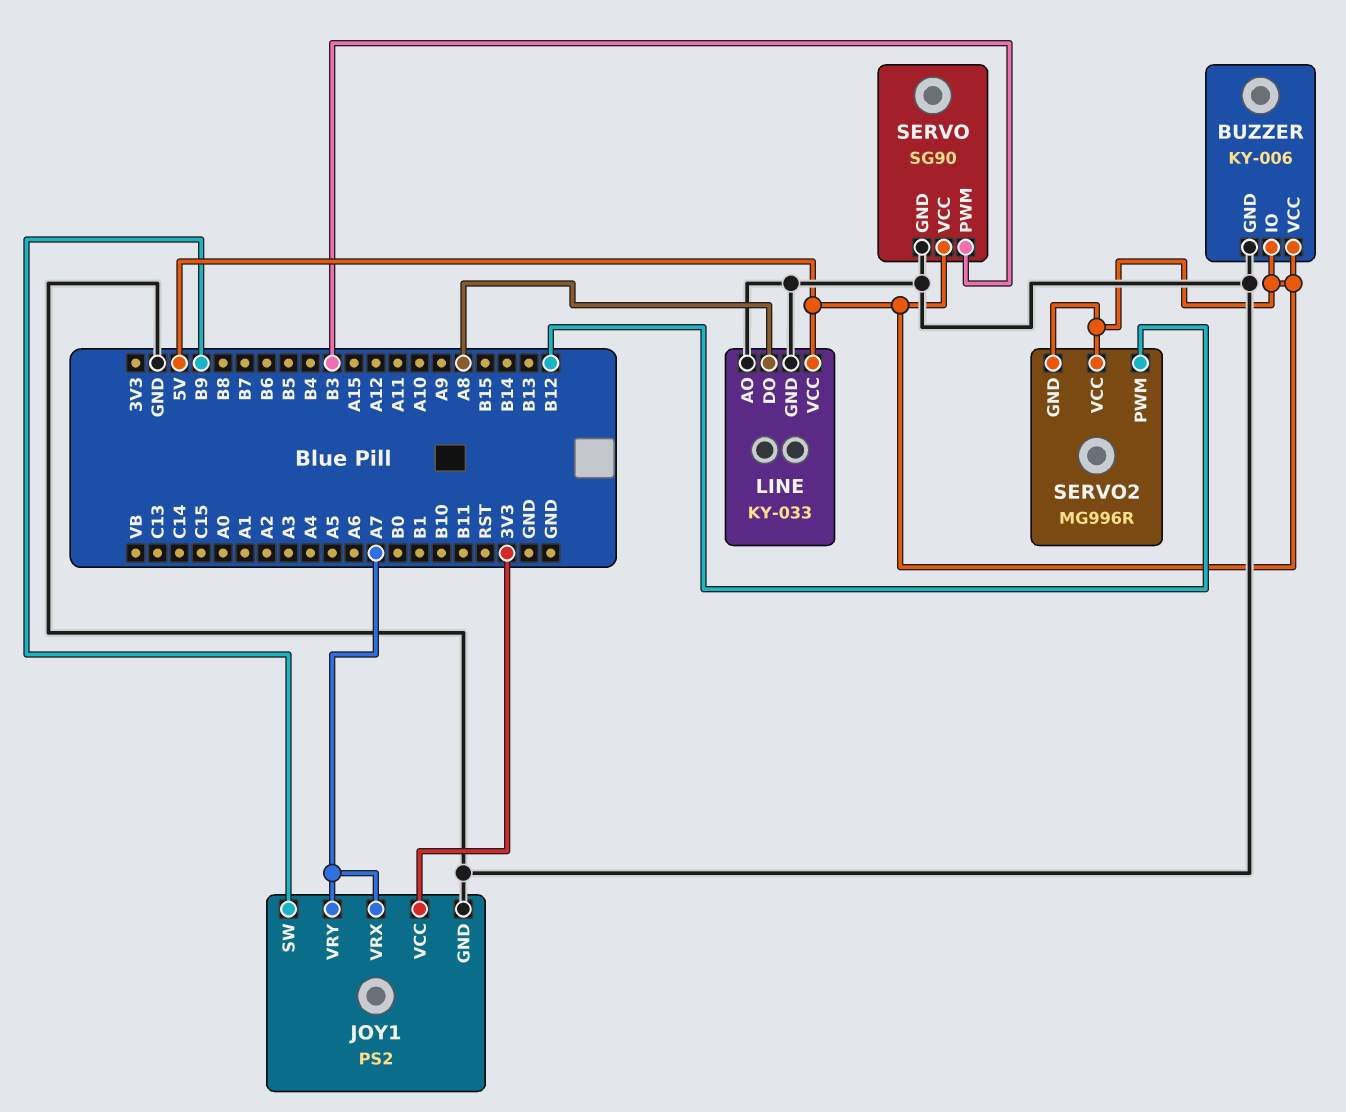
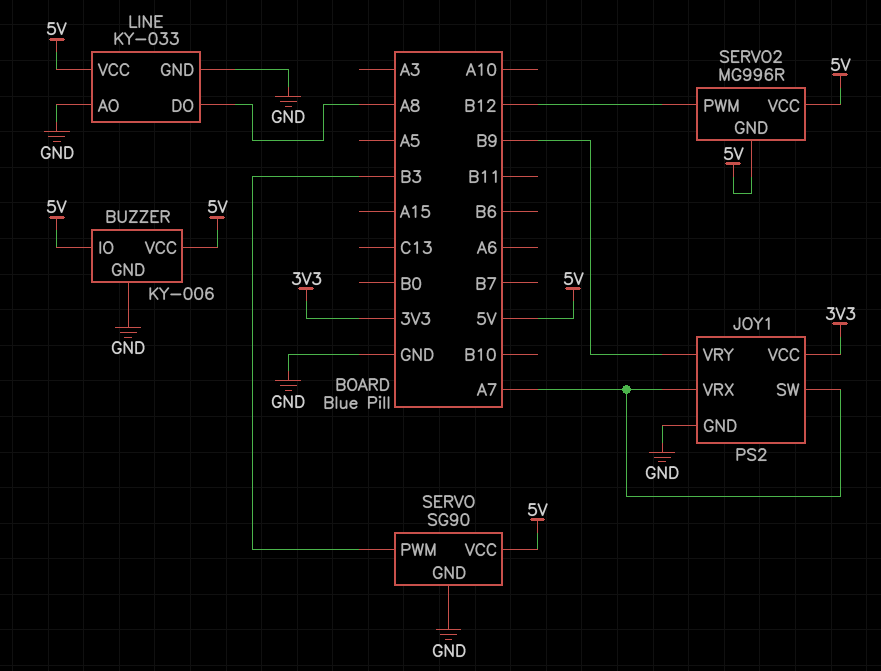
JOY1 pin SW: B9 -> A7
JOY1 pin VRY: A7 -> B9

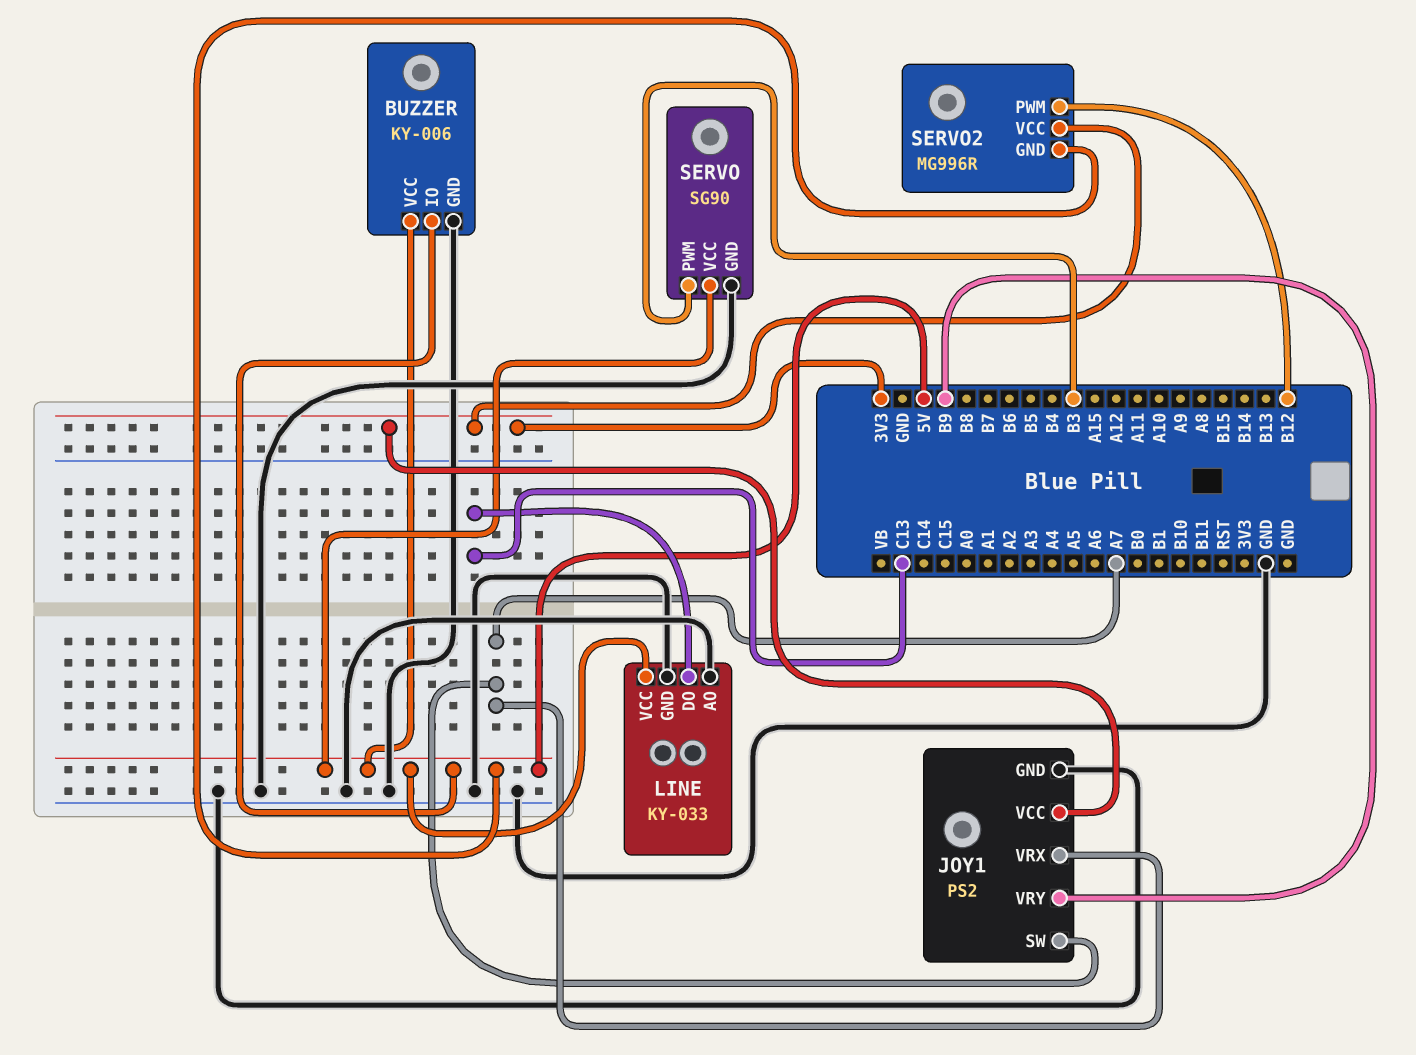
LINE pin DO: A8 -> C13
SERVO2 pin VCC: 5V -> 3V3

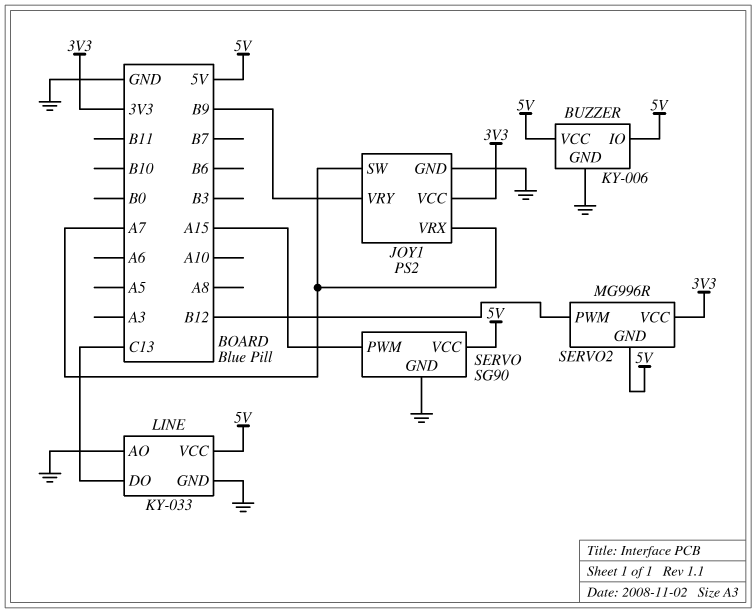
SERVO pin PWM: B3 -> A15

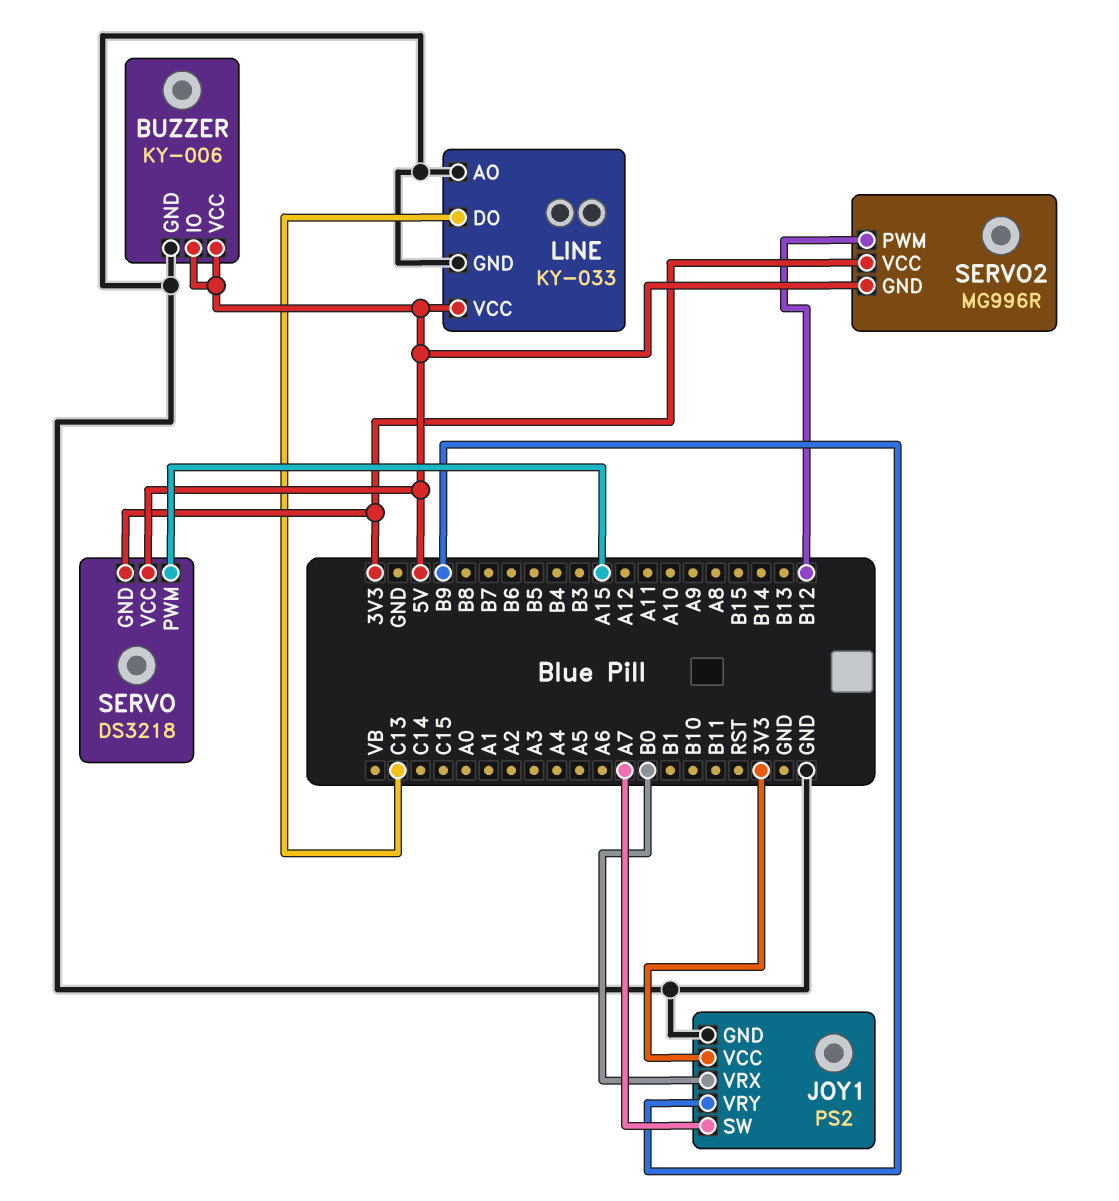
JOY1 pin VRX: A7 -> B0
SERVO: SG90 -> DS3218
SERVO pin GND: GND -> 3V3

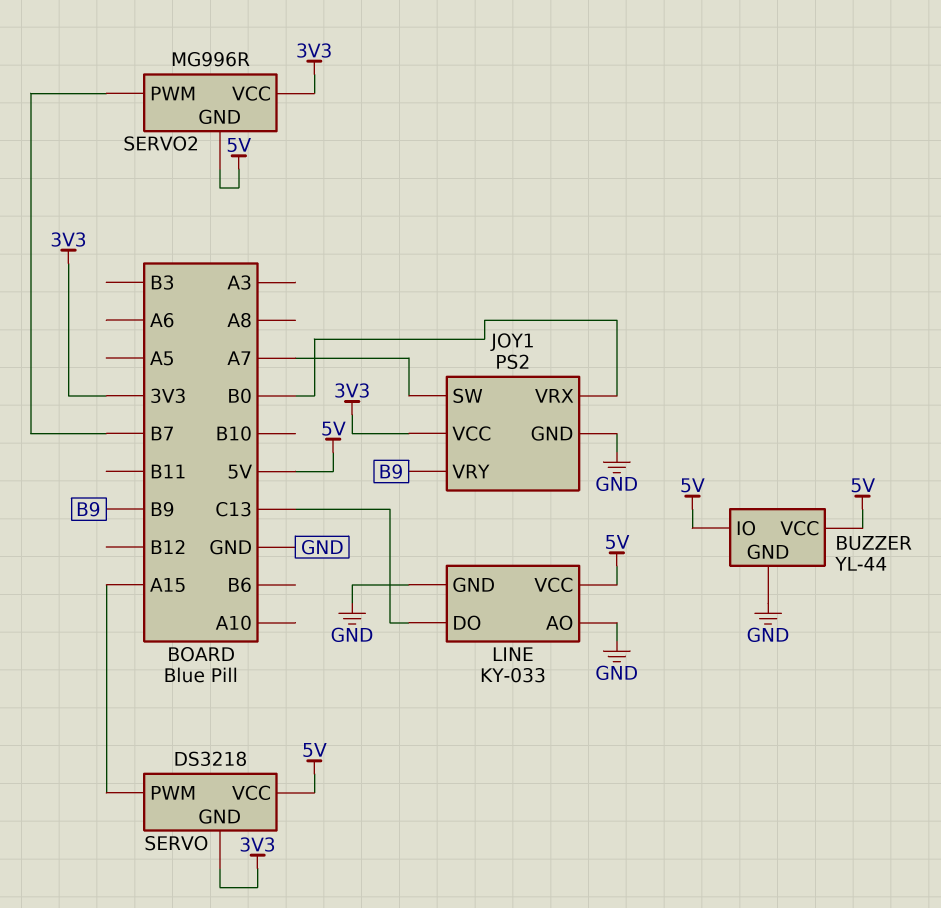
BUZZER: KY-006 -> YL-44
SERVO2 pin PWM: B12 -> B7

